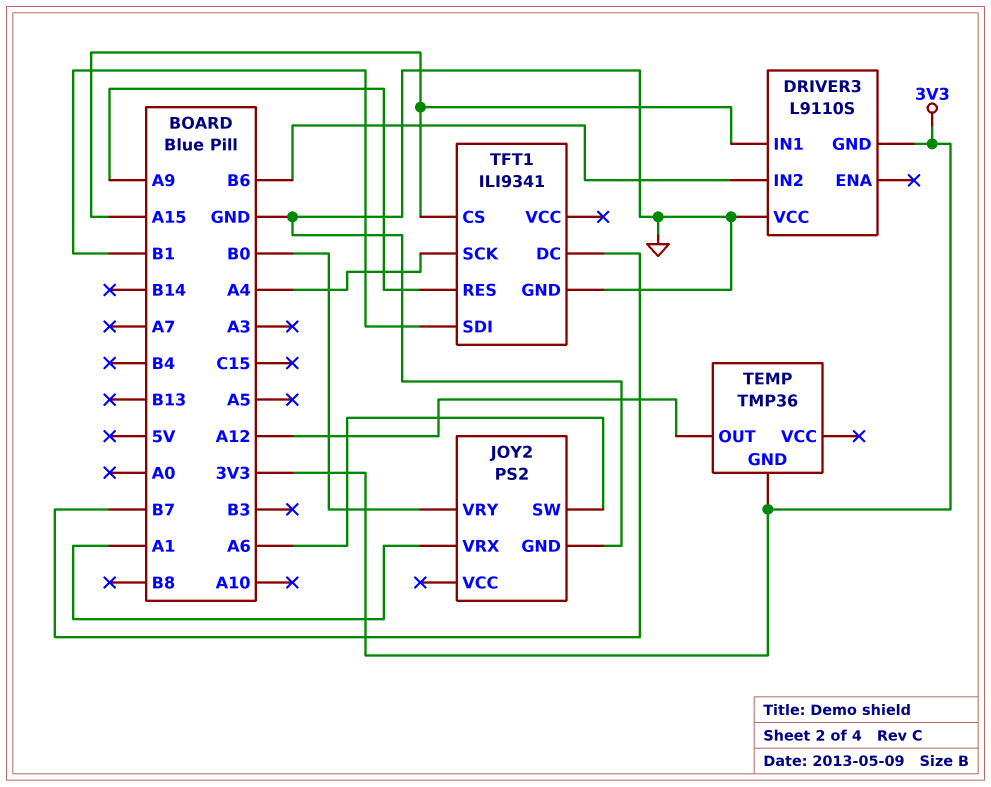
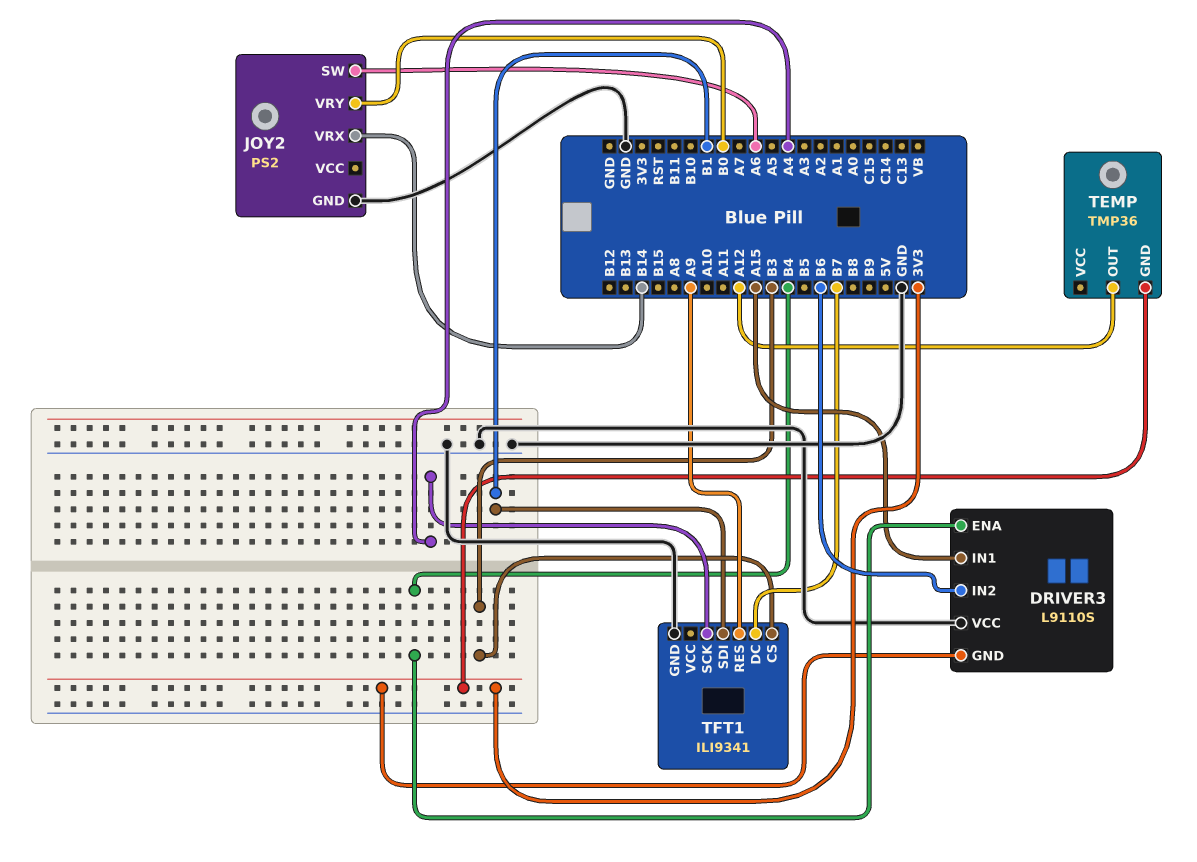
DRIVER3 pin ENA: none -> B4
JOY2 pin VRX: A1 -> B14
TFT1 pin CS: A15 -> B3

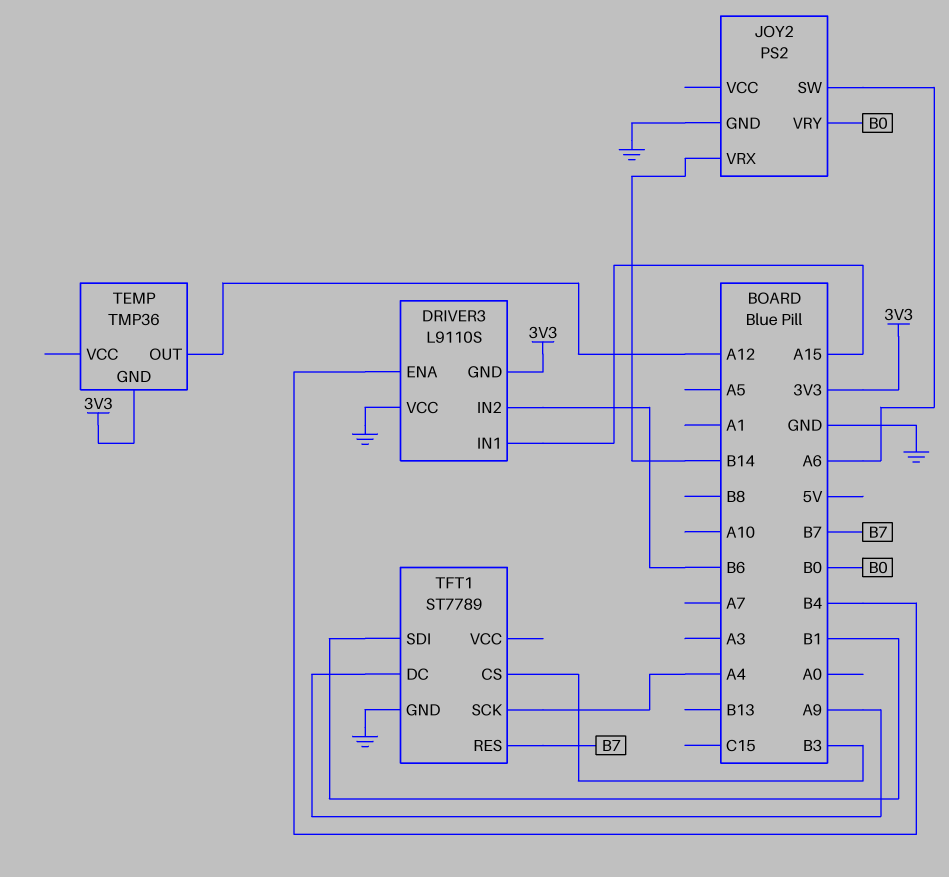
TFT1: ILI9341 -> ST7789
TFT1 pin DC: B7 -> A9
TFT1 pin RES: A9 -> B7

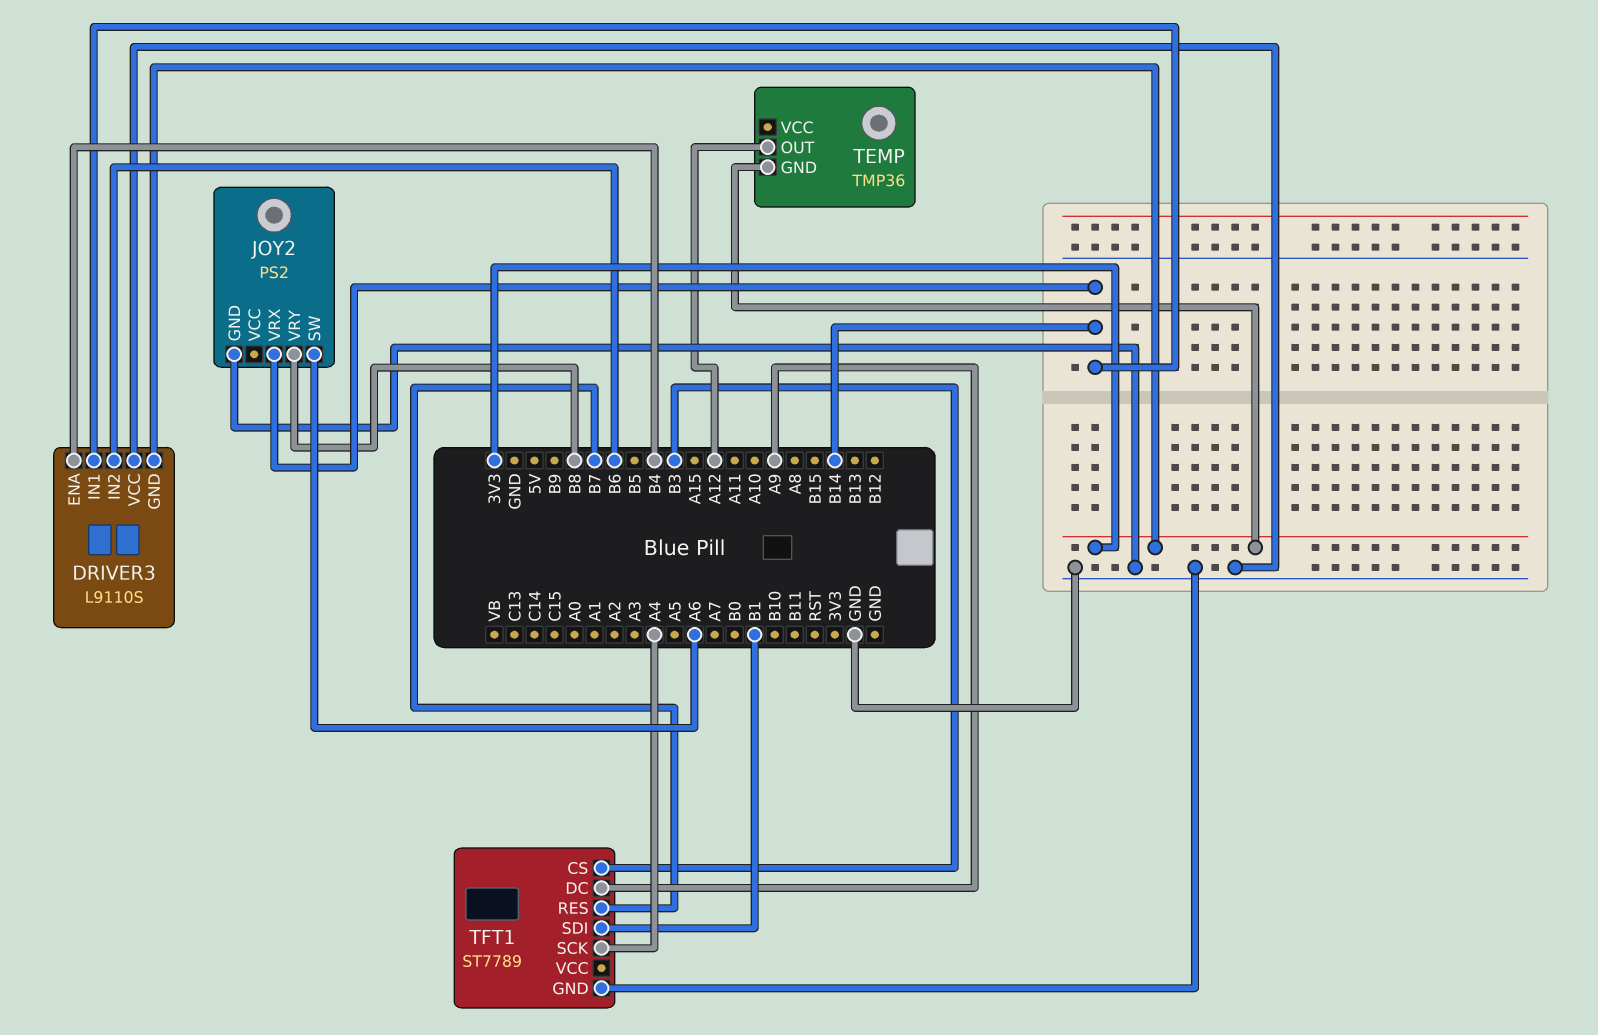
DRIVER3 pin IN1: A15 -> B14
JOY2 pin VRY: B0 -> B8

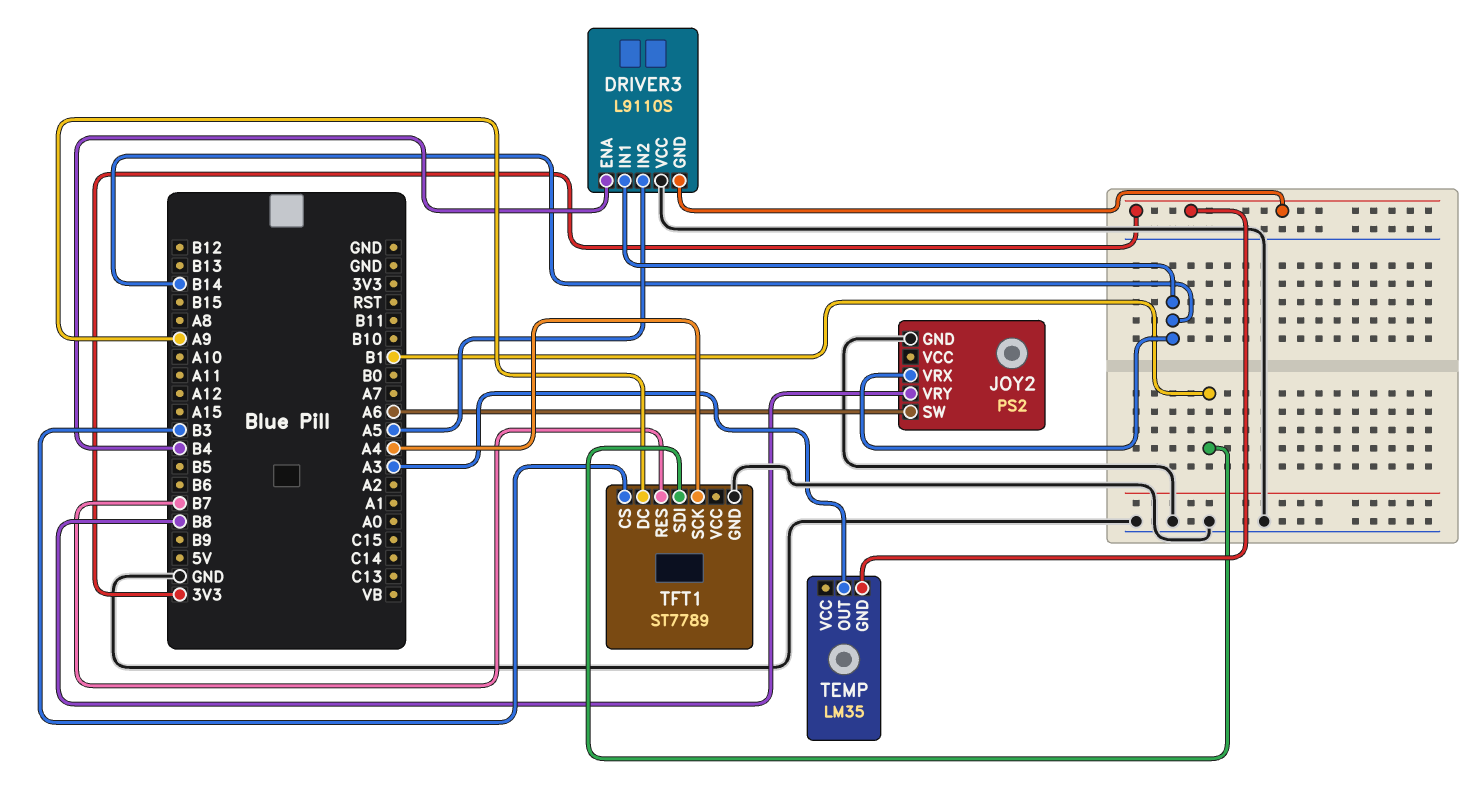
DRIVER3 pin IN2: B6 -> A5
TEMP: TMP36 -> LM35
TEMP pin OUT: A12 -> A3

